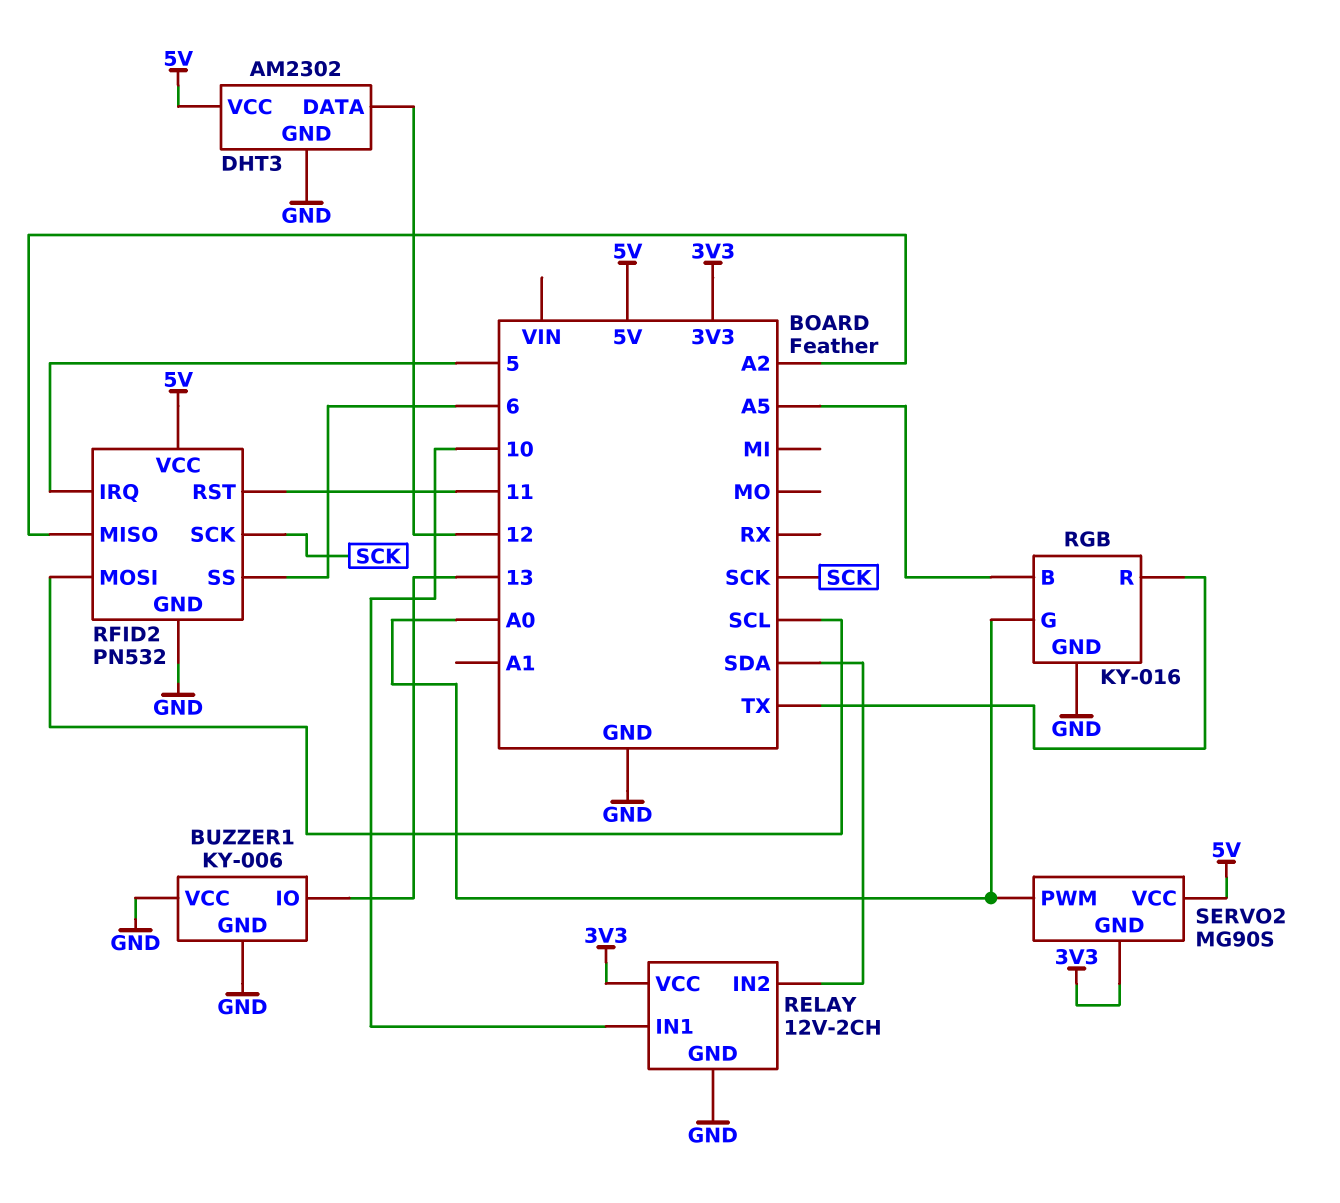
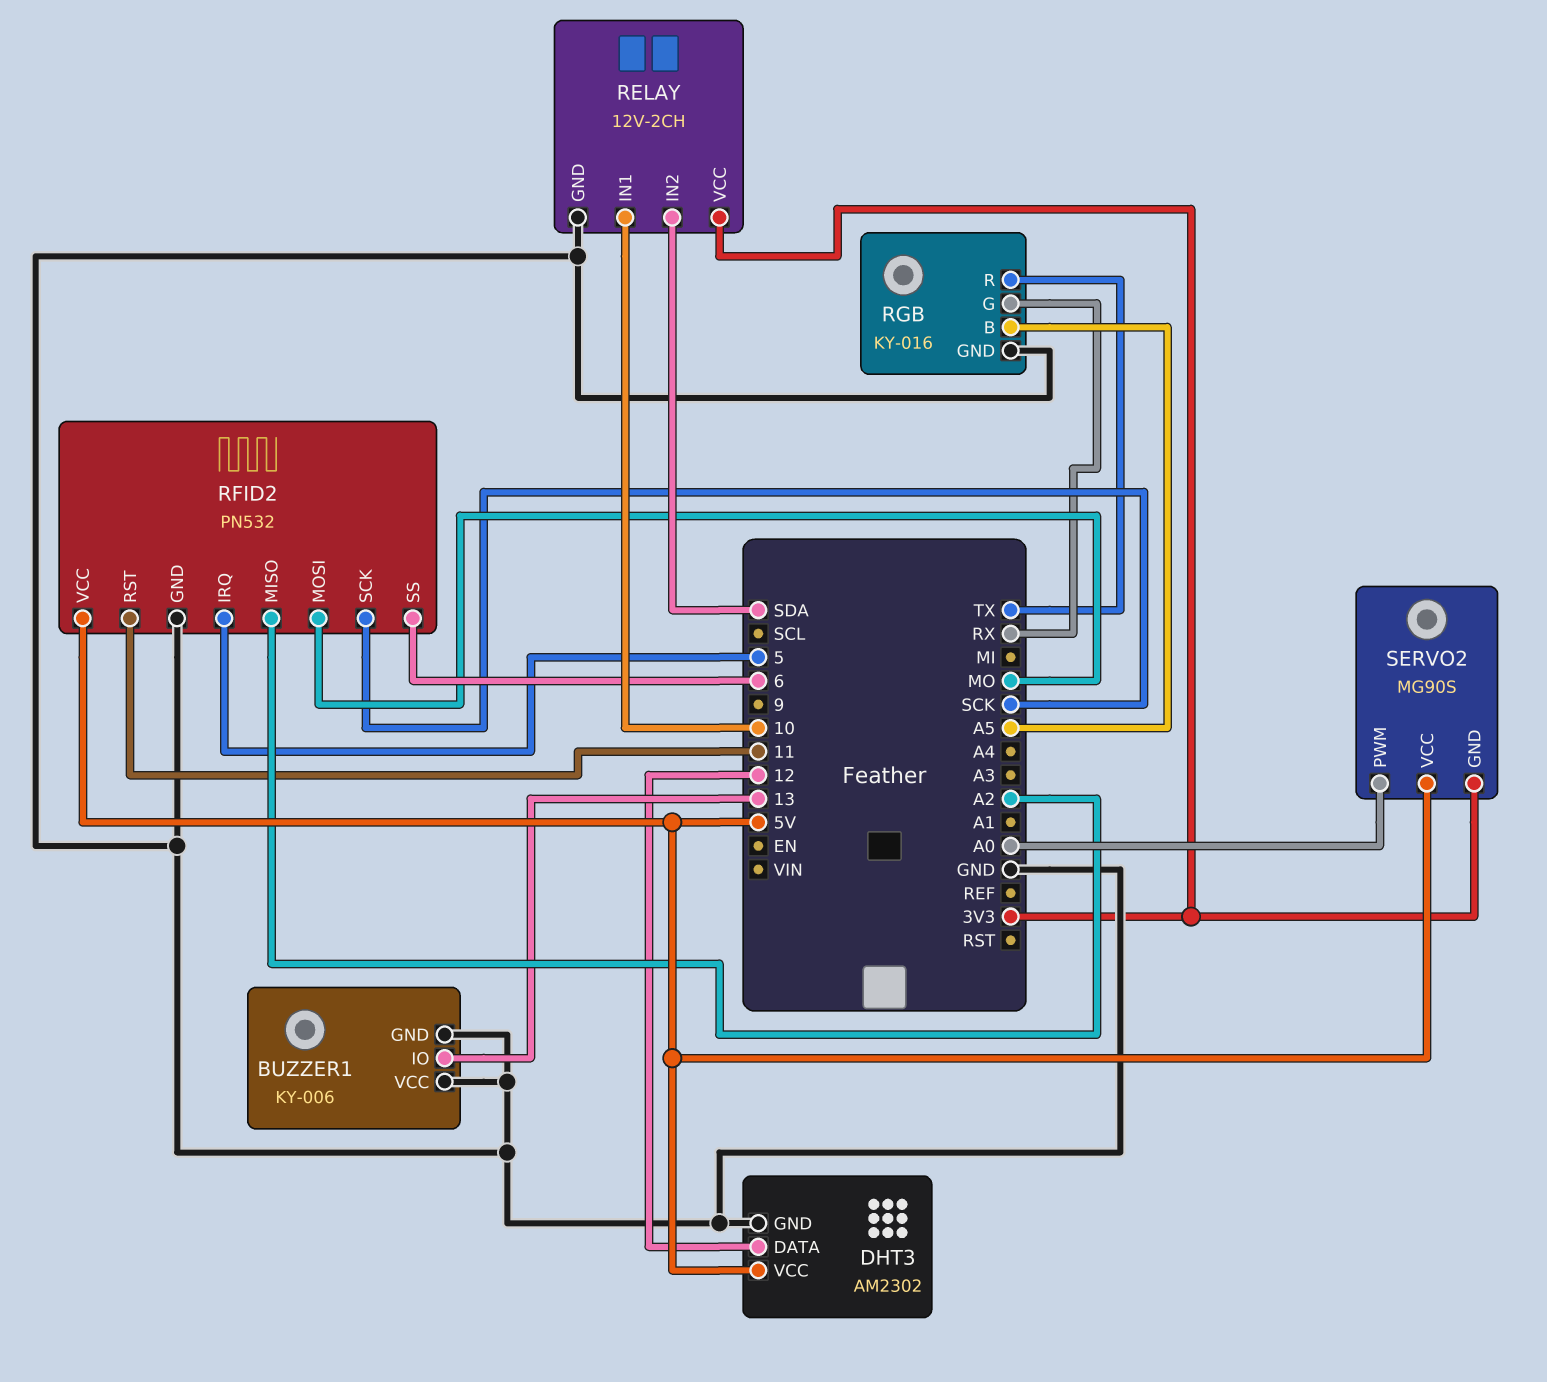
RFID2 pin MOSI: SCL -> MO
RGB pin G: A0 -> RX

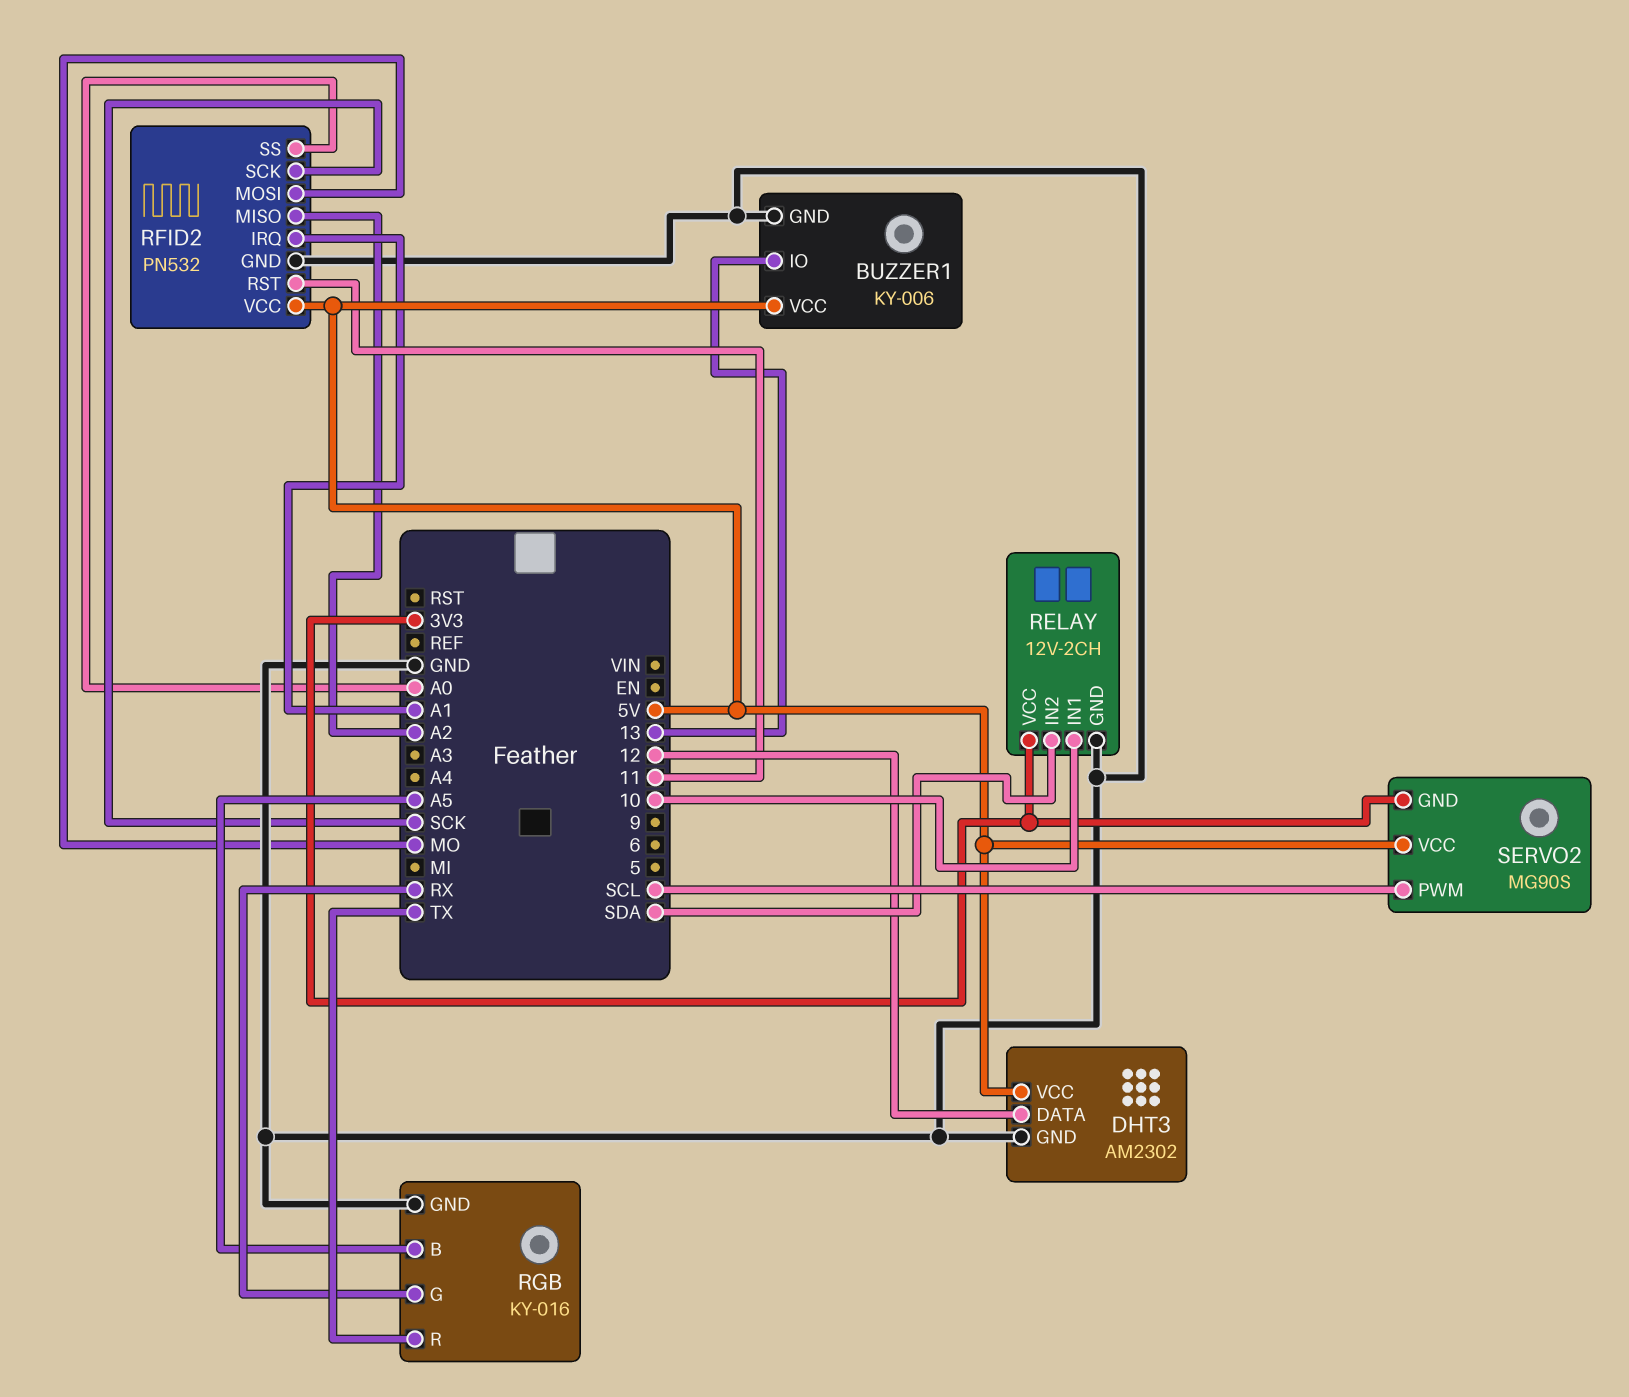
BUZZER1 pin VCC: GND -> 5V
RFID2 pin IRQ: 5 -> A1
RFID2 pin SS: 6 -> A0
SERVO2 pin PWM: A0 -> SCL

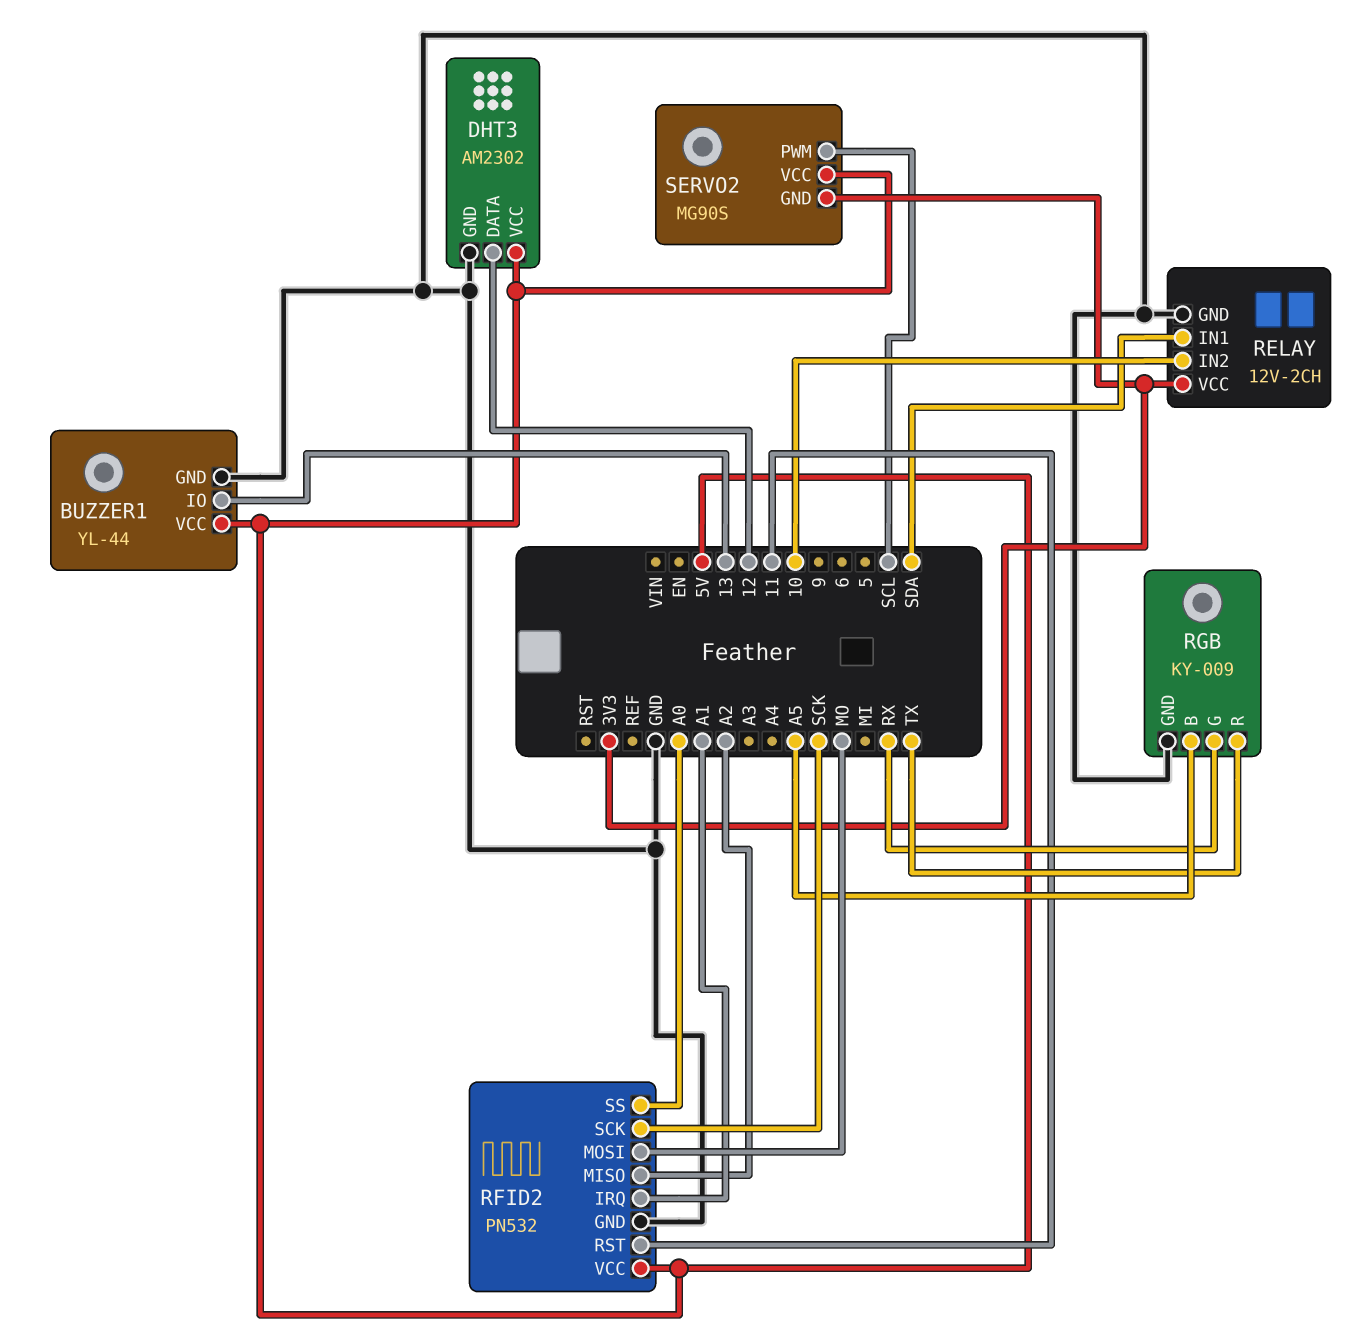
BUZZER1: KY-006 -> YL-44
RELAY pin IN1: 10 -> SDA
RELAY pin IN2: SDA -> 10
RGB: KY-016 -> KY-009

